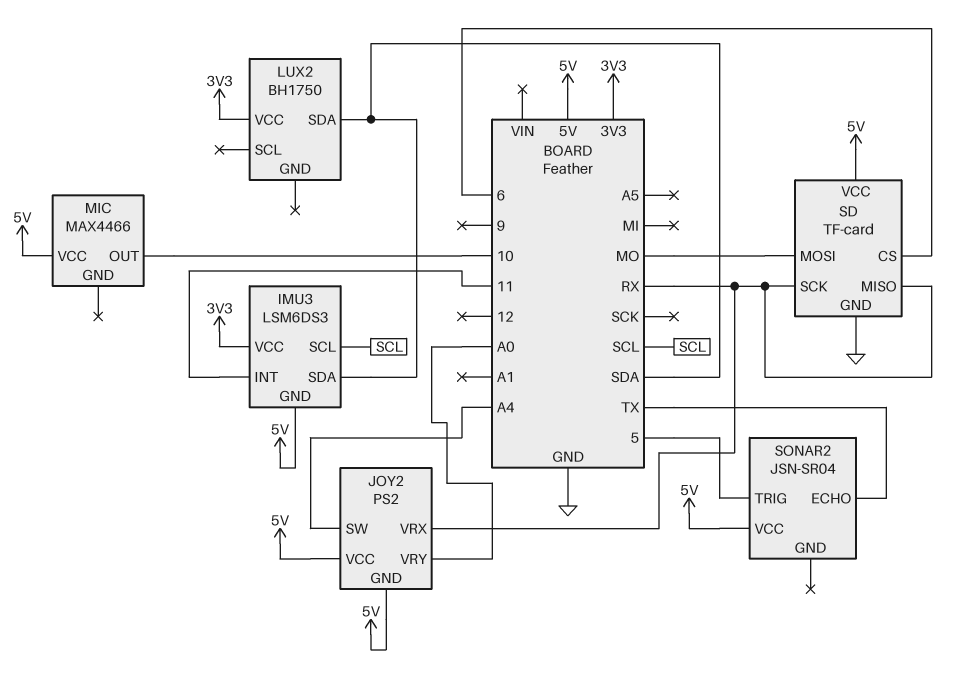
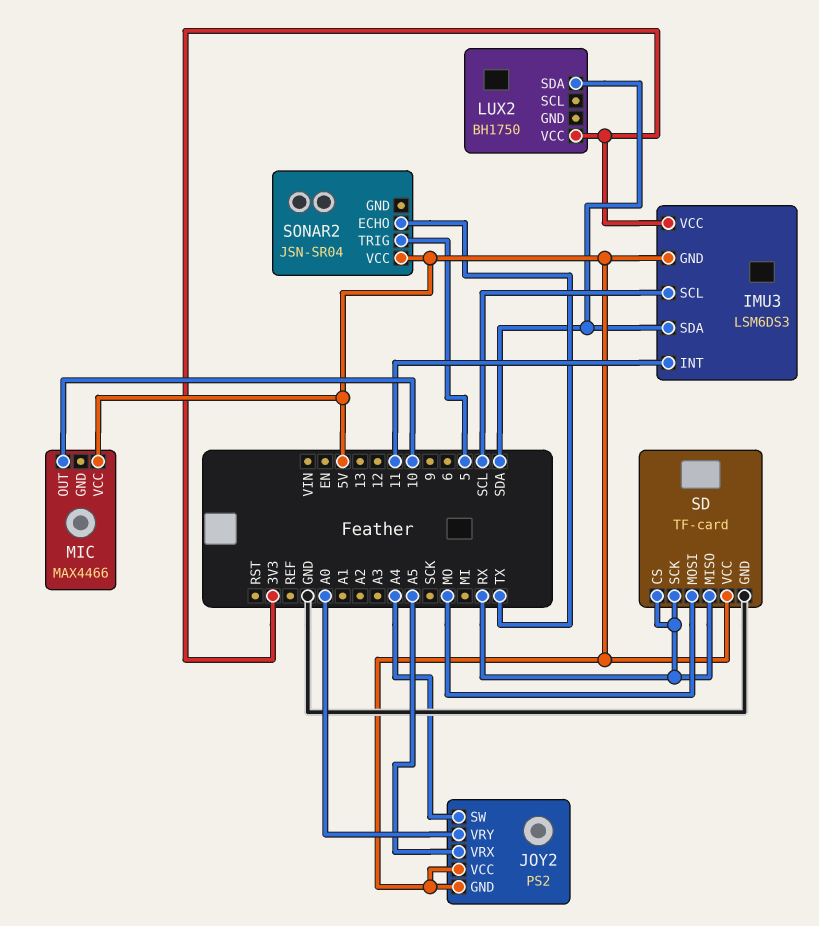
JOY2 pin VRX: RX -> A5
SD pin CS: 6 -> RX

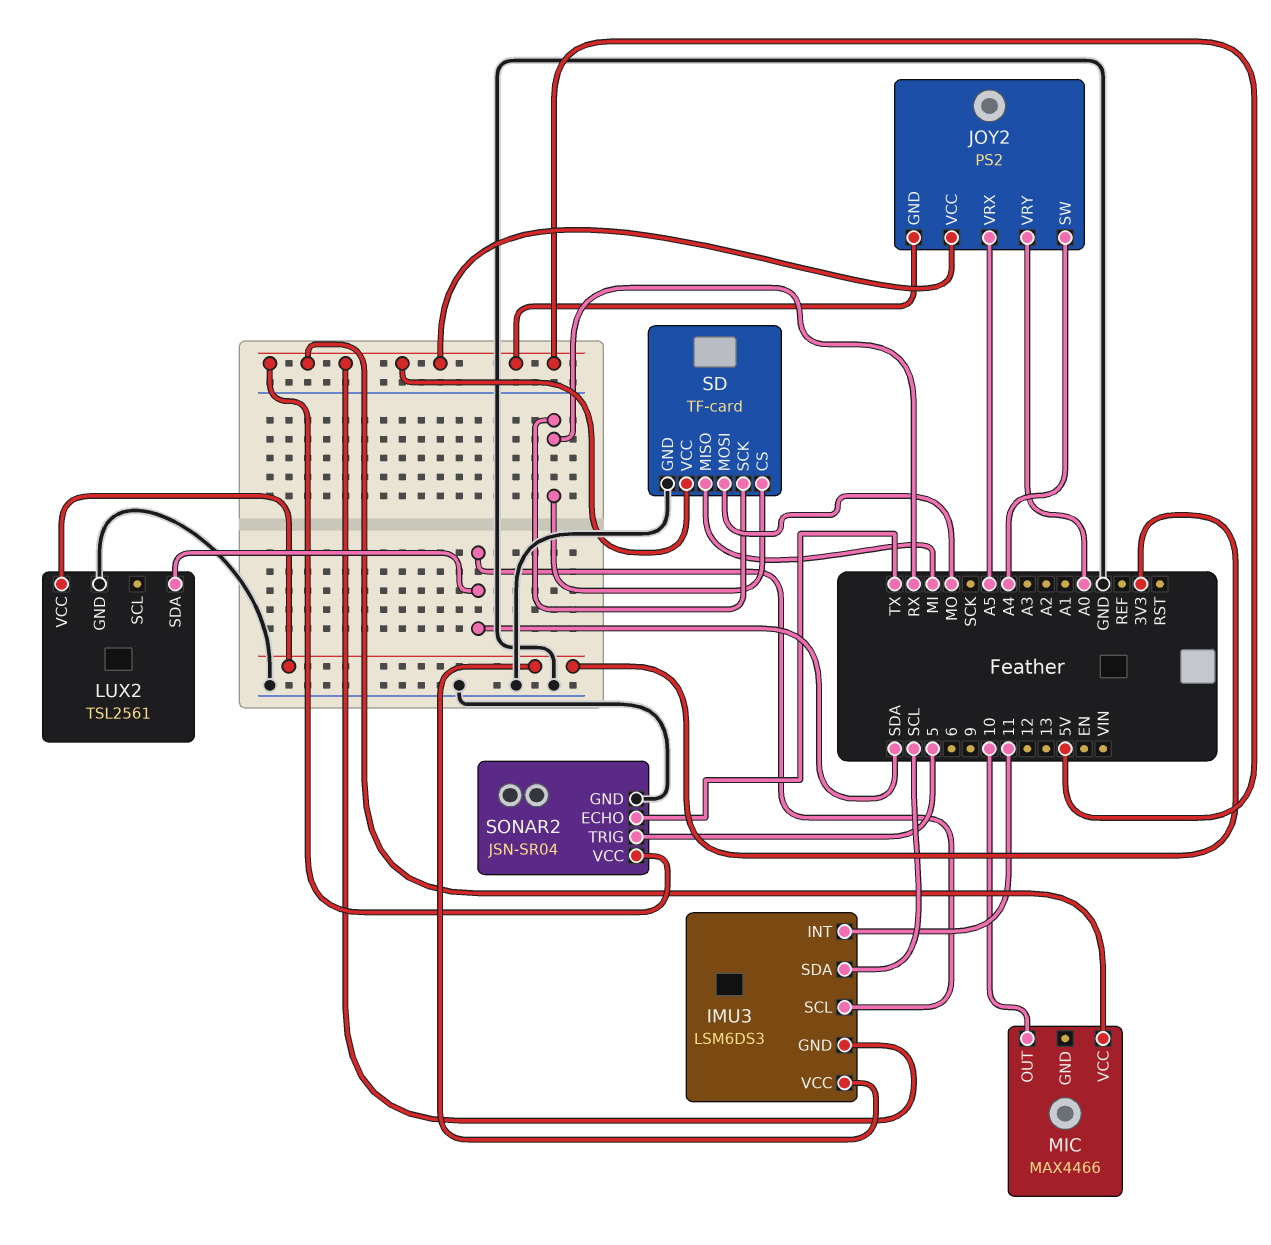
IMU3 pin SCL: SCL -> SDA
IMU3 pin SDA: SDA -> SCL
LUX2: BH1750 -> TSL2561
LUX2 pin GND: none -> GND
SD pin MISO: RX -> MI
SONAR2 pin GND: none -> GND

